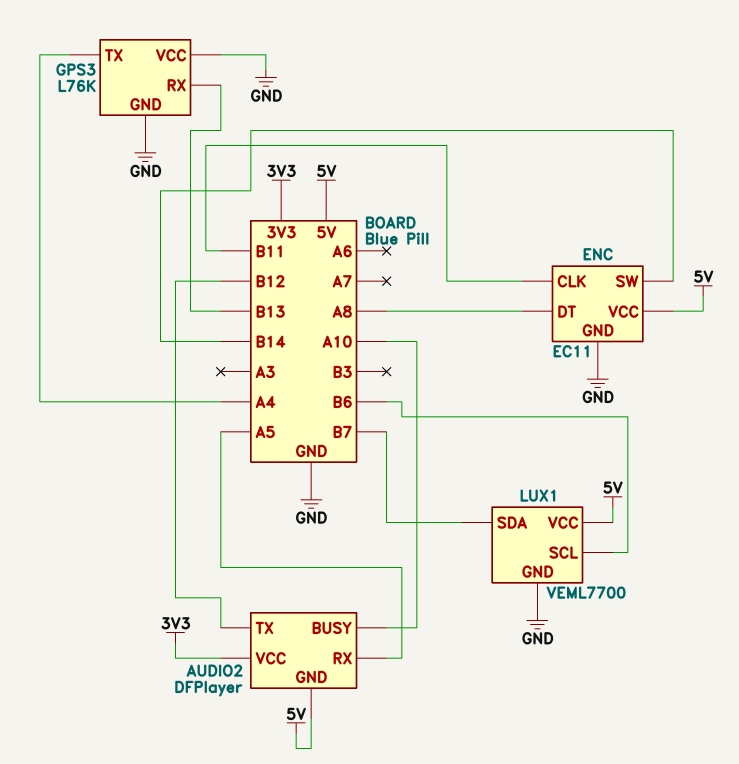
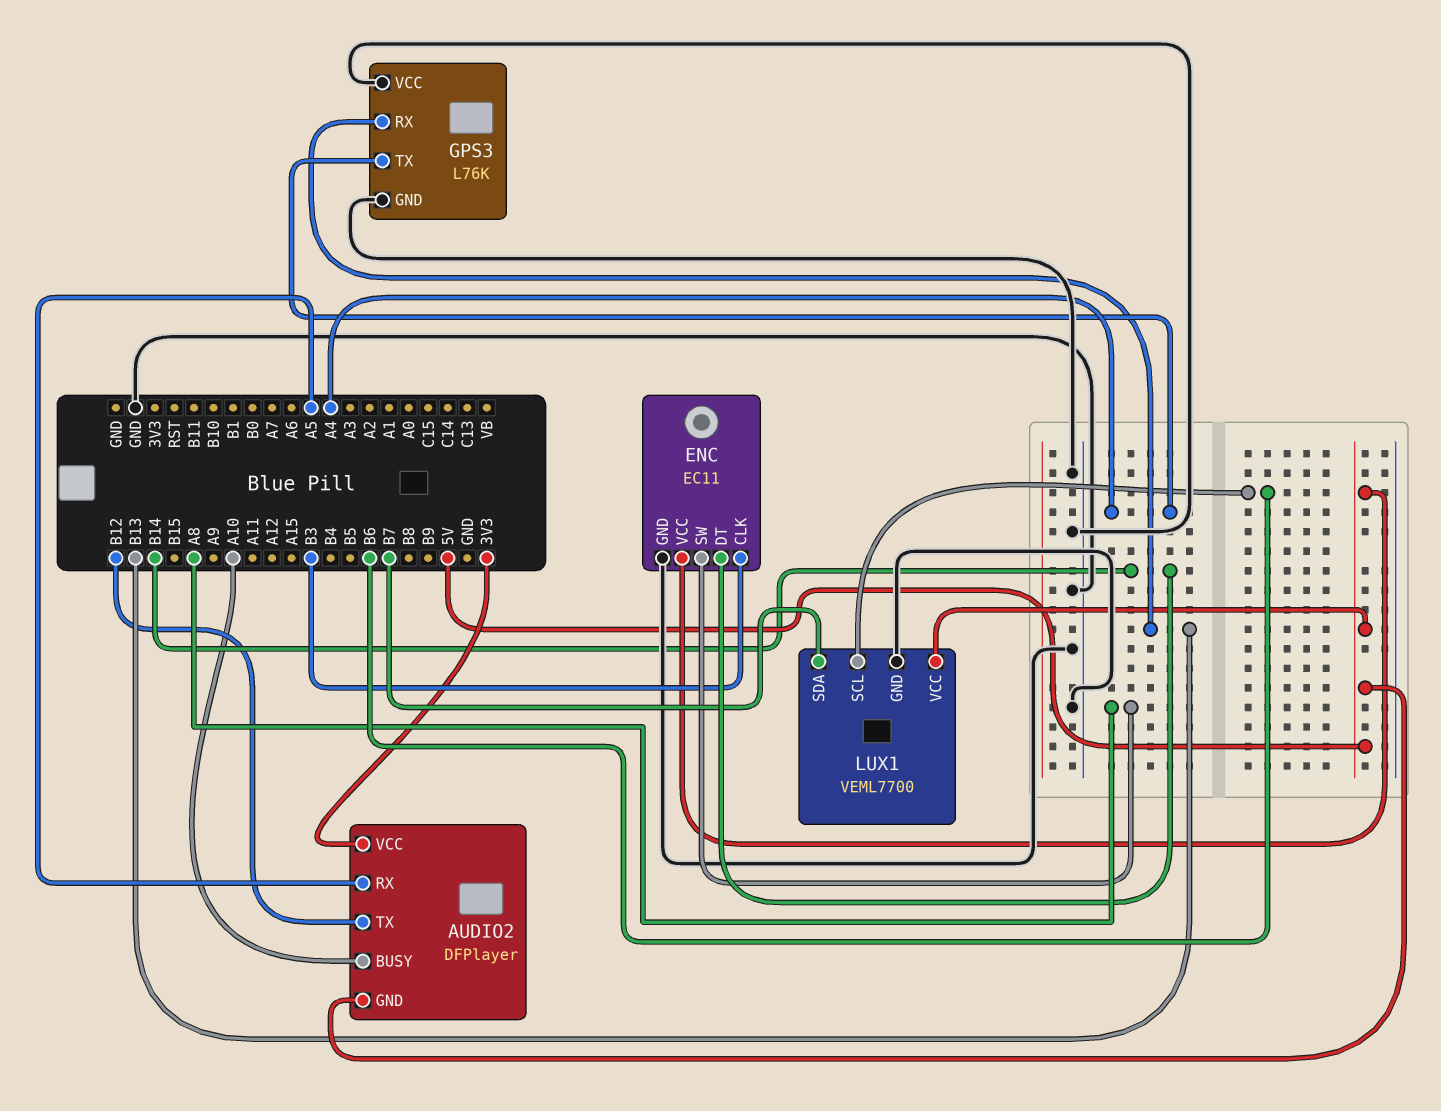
ENC pin CLK: B11 -> B3
ENC pin DT: A8 -> B14
ENC pin SW: B14 -> A8

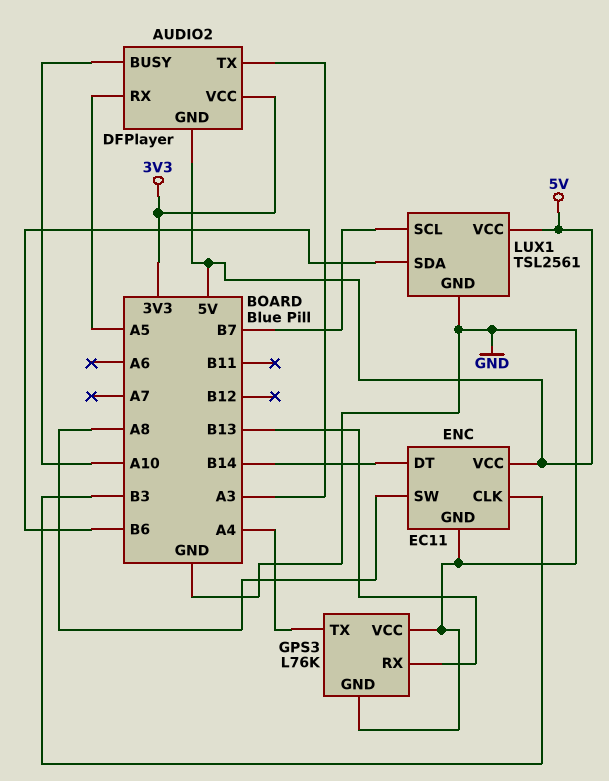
AUDIO2 pin TX: B12 -> A3
LUX1: VEML7700 -> TSL2561
LUX1 pin SCL: B6 -> B7
LUX1 pin SDA: B7 -> B6

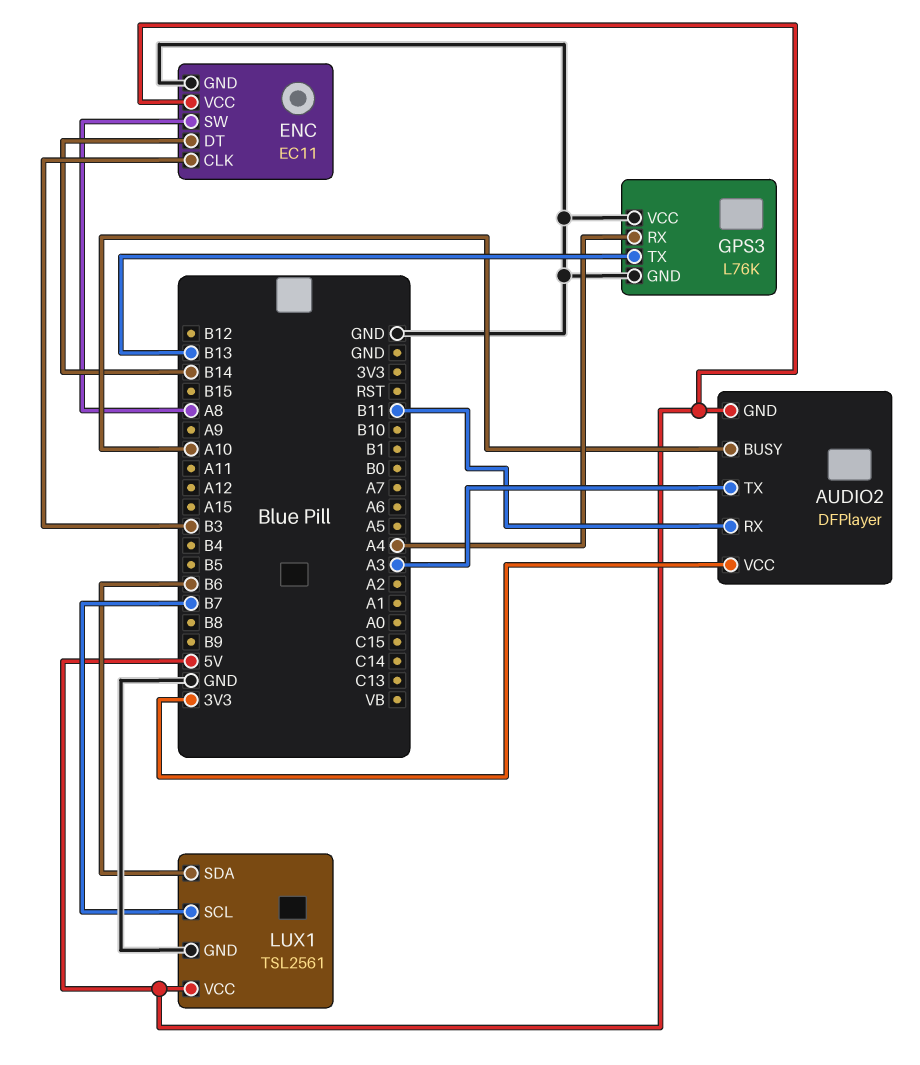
AUDIO2 pin RX: A5 -> B11
GPS3 pin RX: B13 -> A4
GPS3 pin TX: A4 -> B13

